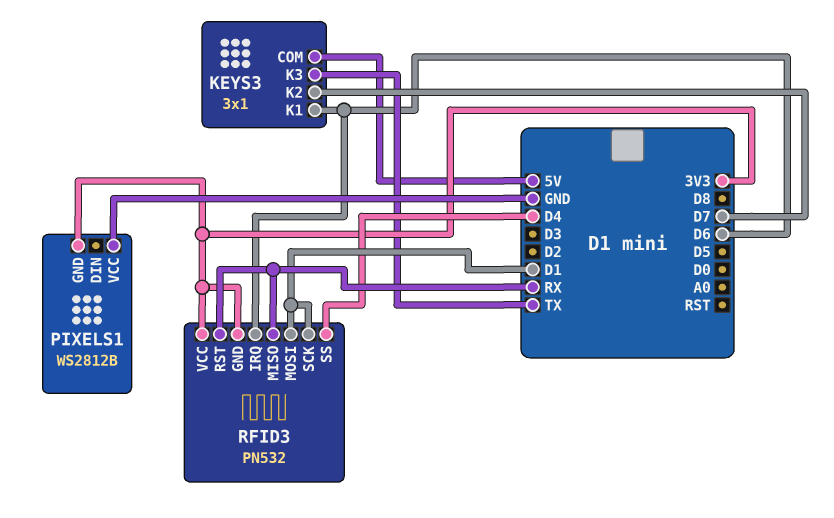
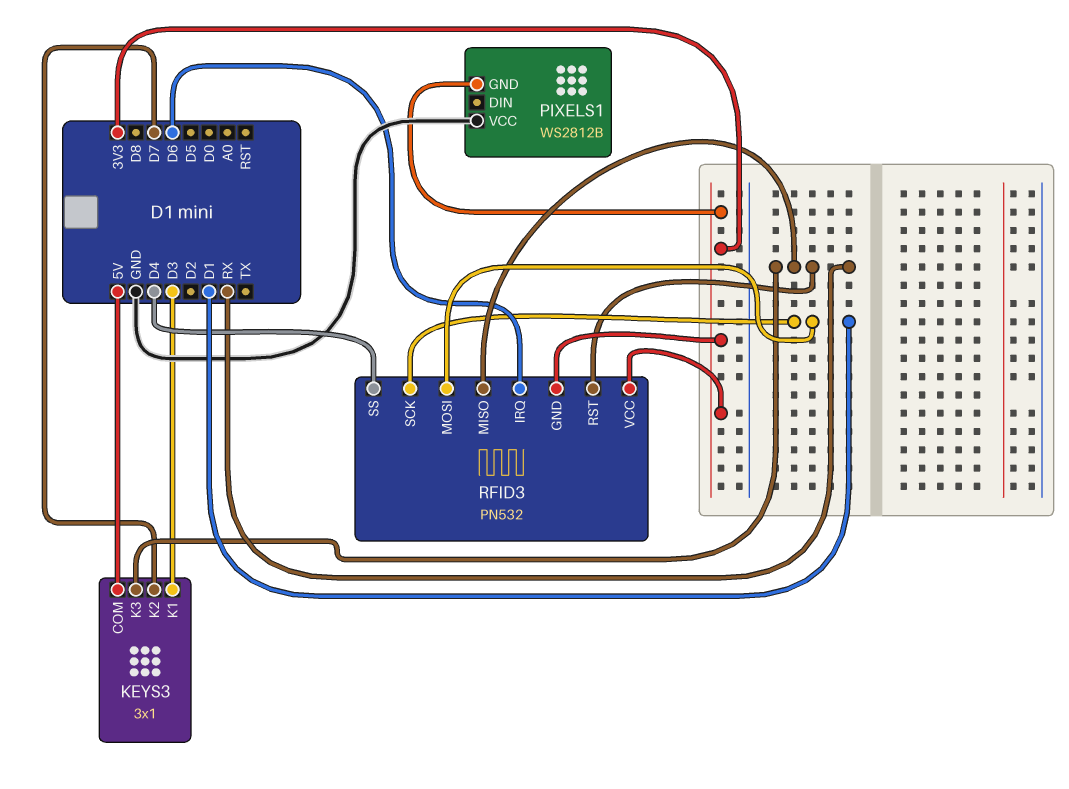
KEYS3 pin K1: D6 -> D3
KEYS3 pin K3: TX -> RX

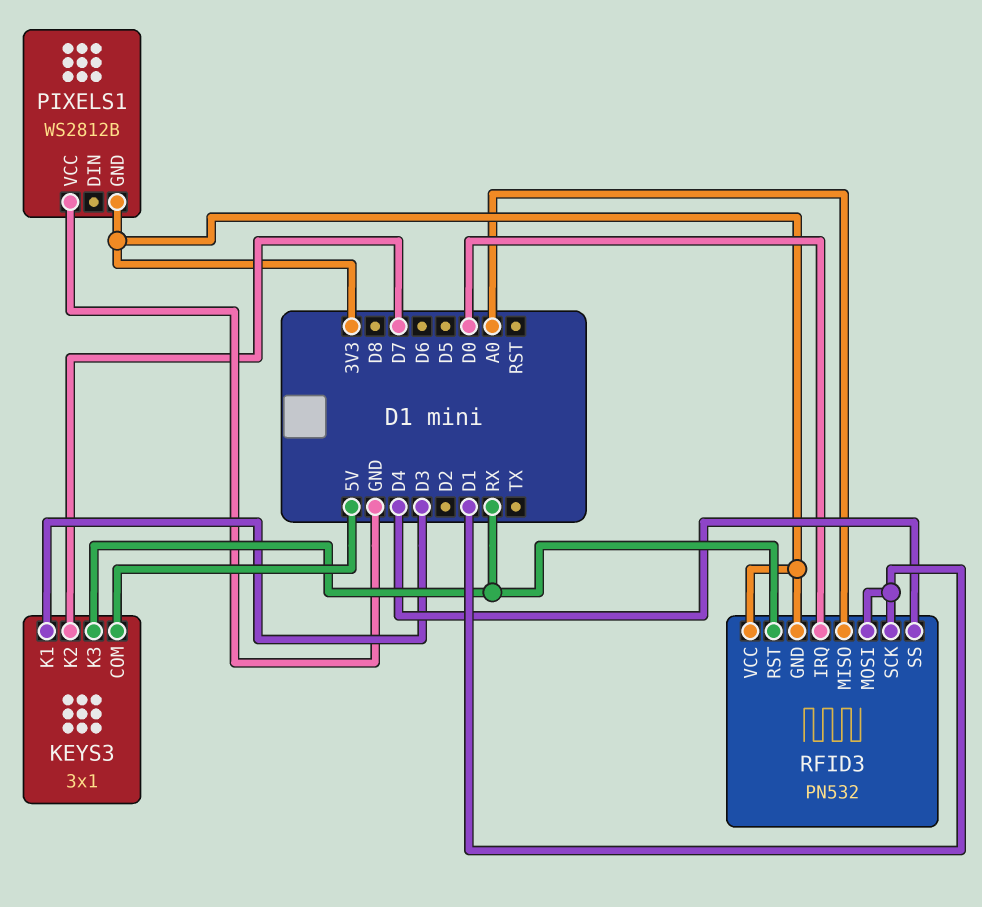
RFID3 pin IRQ: D6 -> D0
RFID3 pin MISO: RX -> A0

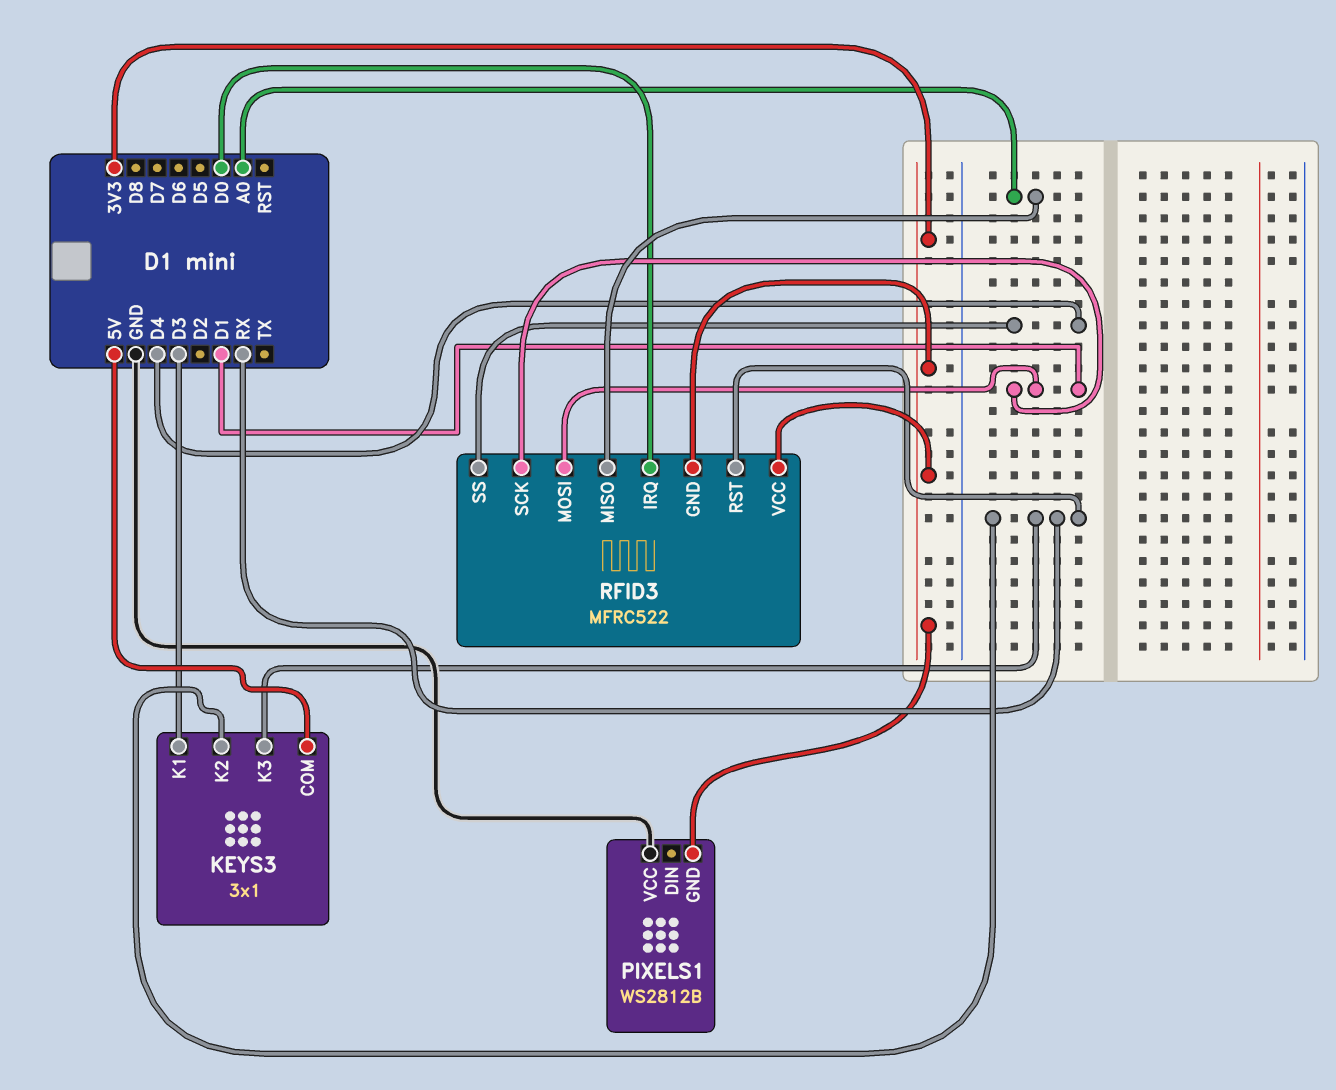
KEYS3 pin K2: D7 -> RX
RFID3: PN532 -> MFRC522

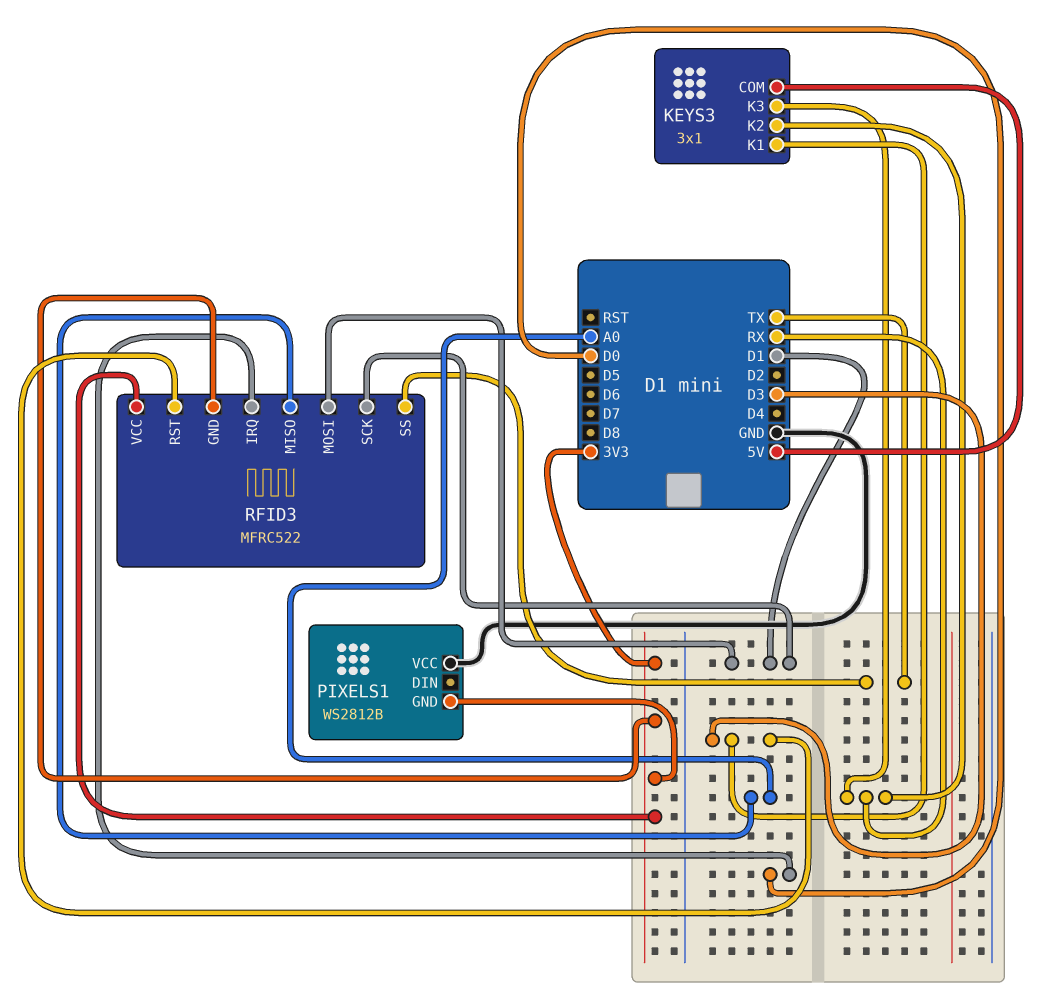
RFID3 pin RST: RX -> D3
RFID3 pin SS: D4 -> TX

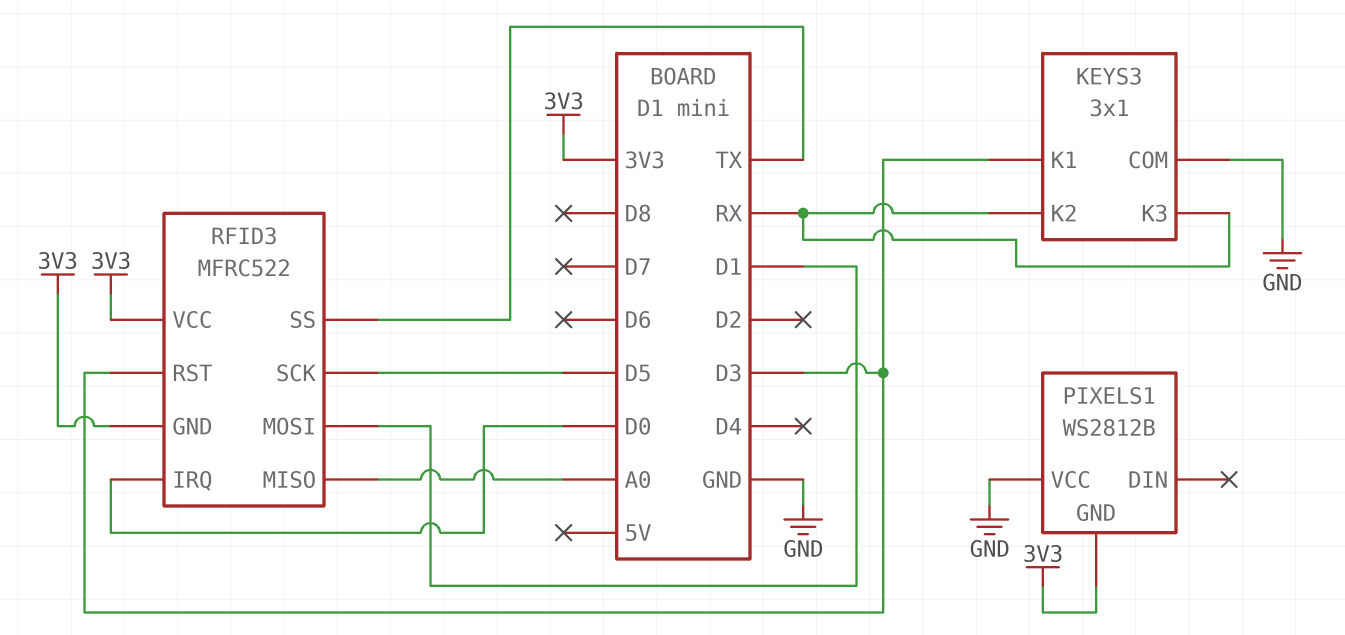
KEYS3 pin COM: 5V -> GND
RFID3 pin SCK: D1 -> D5

